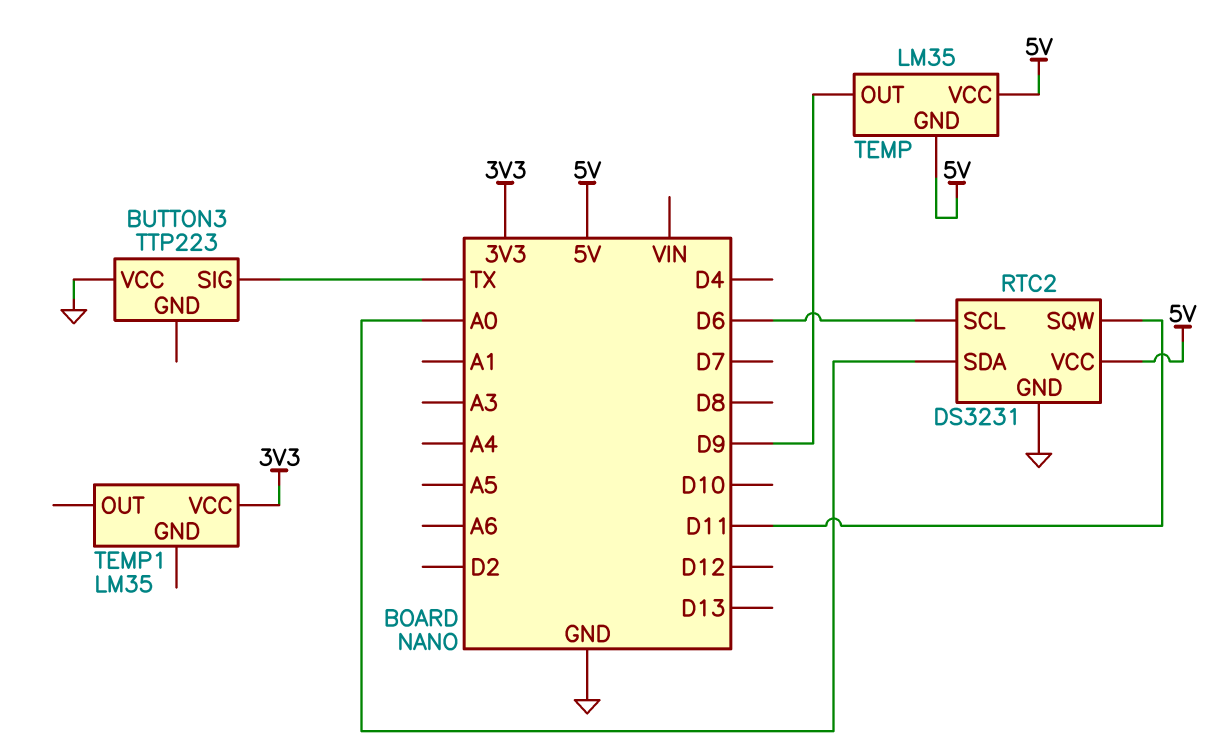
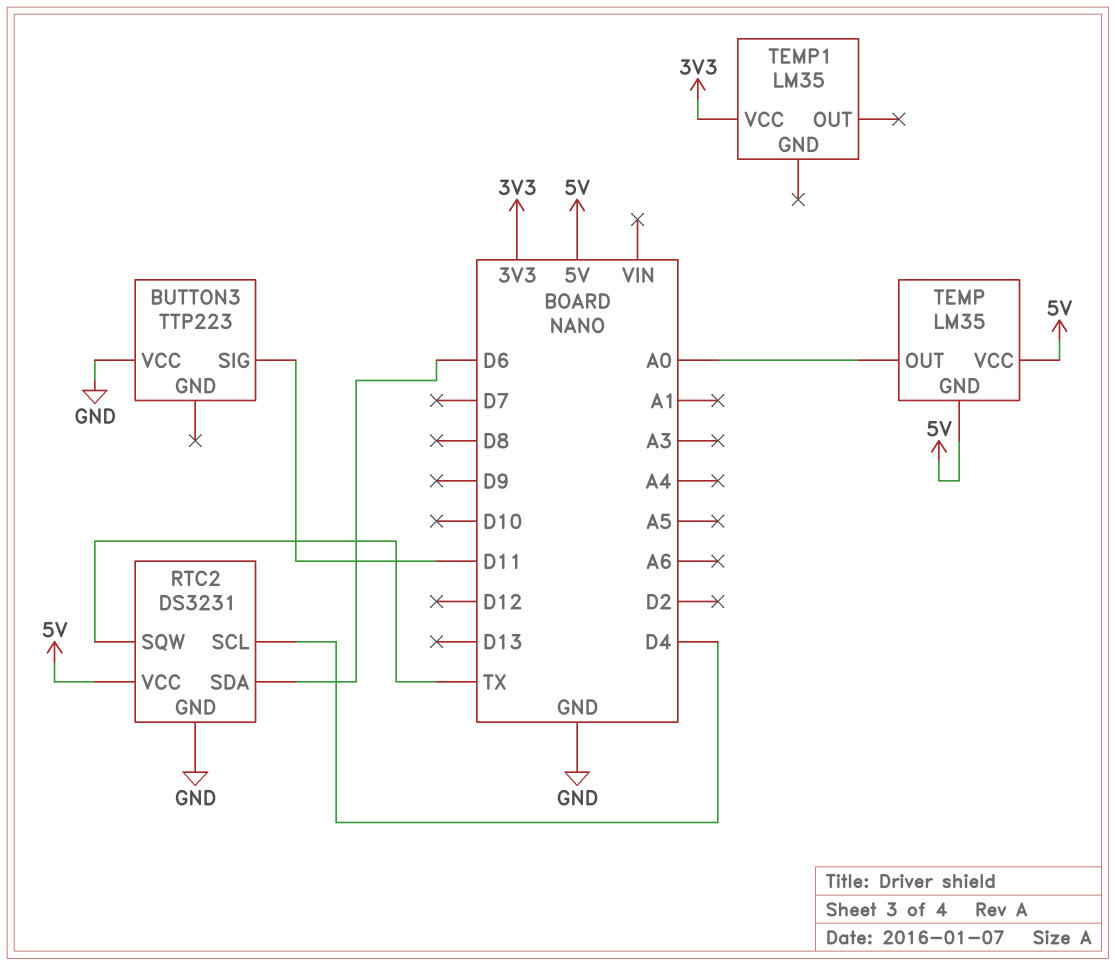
BUTTON3 pin SIG: TX -> D11
RTC2 pin SCL: D6 -> D4
RTC2 pin SDA: A0 -> D6
RTC2 pin SQW: D11 -> TX
TEMP pin OUT: D9 -> A0

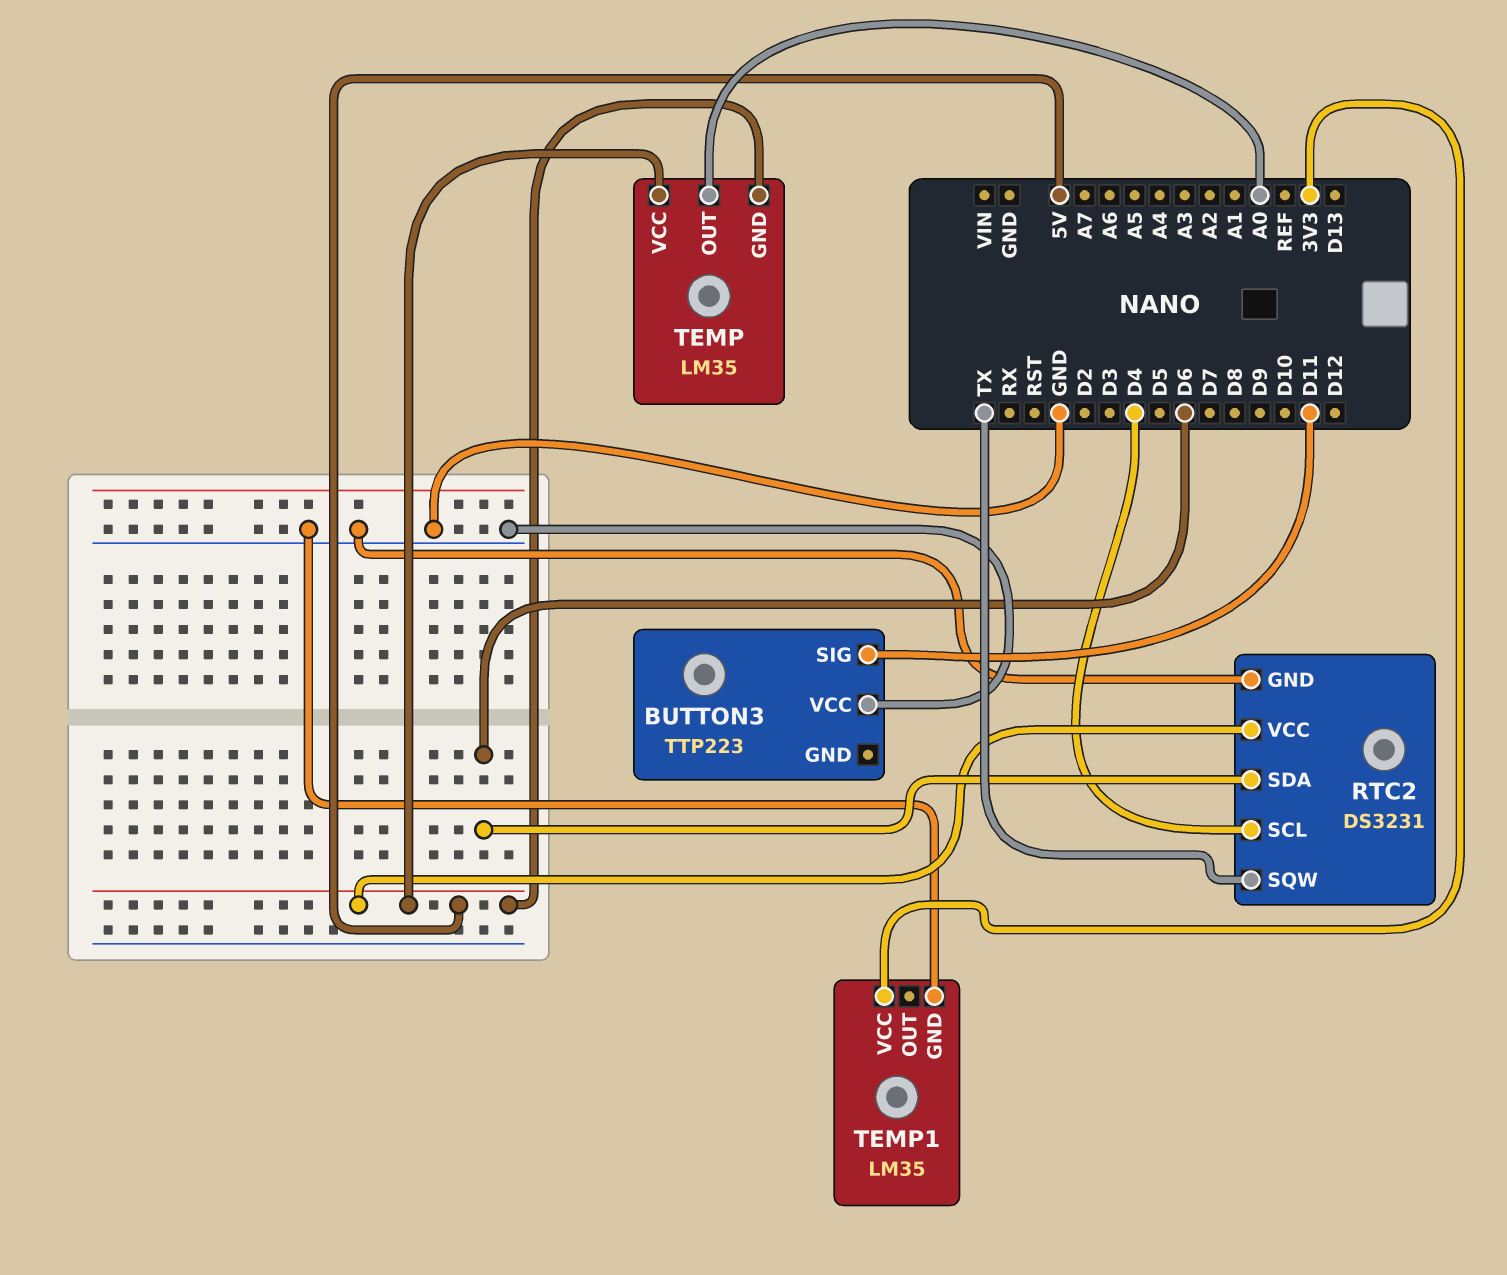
TEMP1 pin GND: none -> GND

